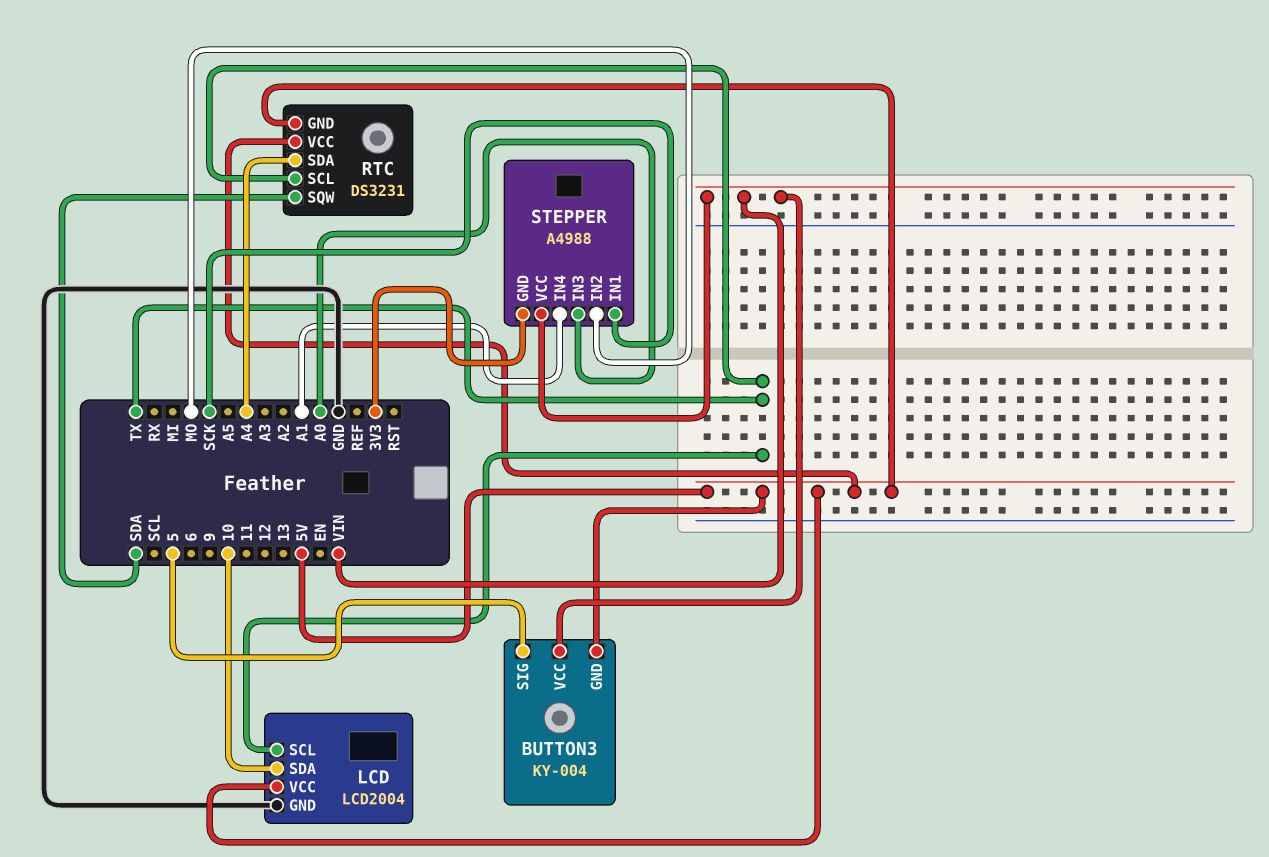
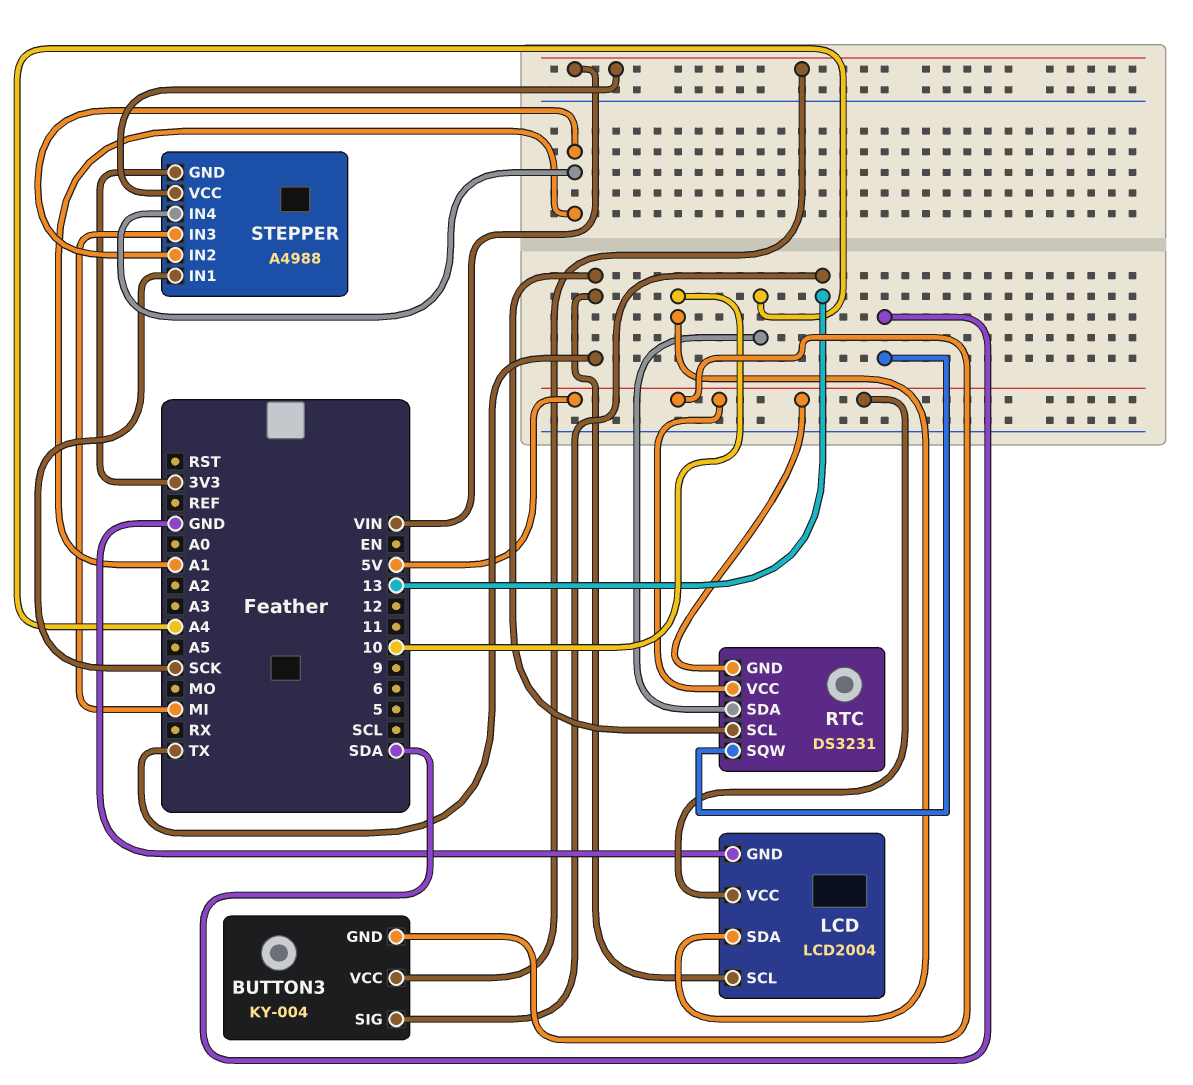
BUTTON3 pin SIG: 5 -> 13
STEPPER pin IN2: MO -> A1
STEPPER pin IN3: A0 -> MI

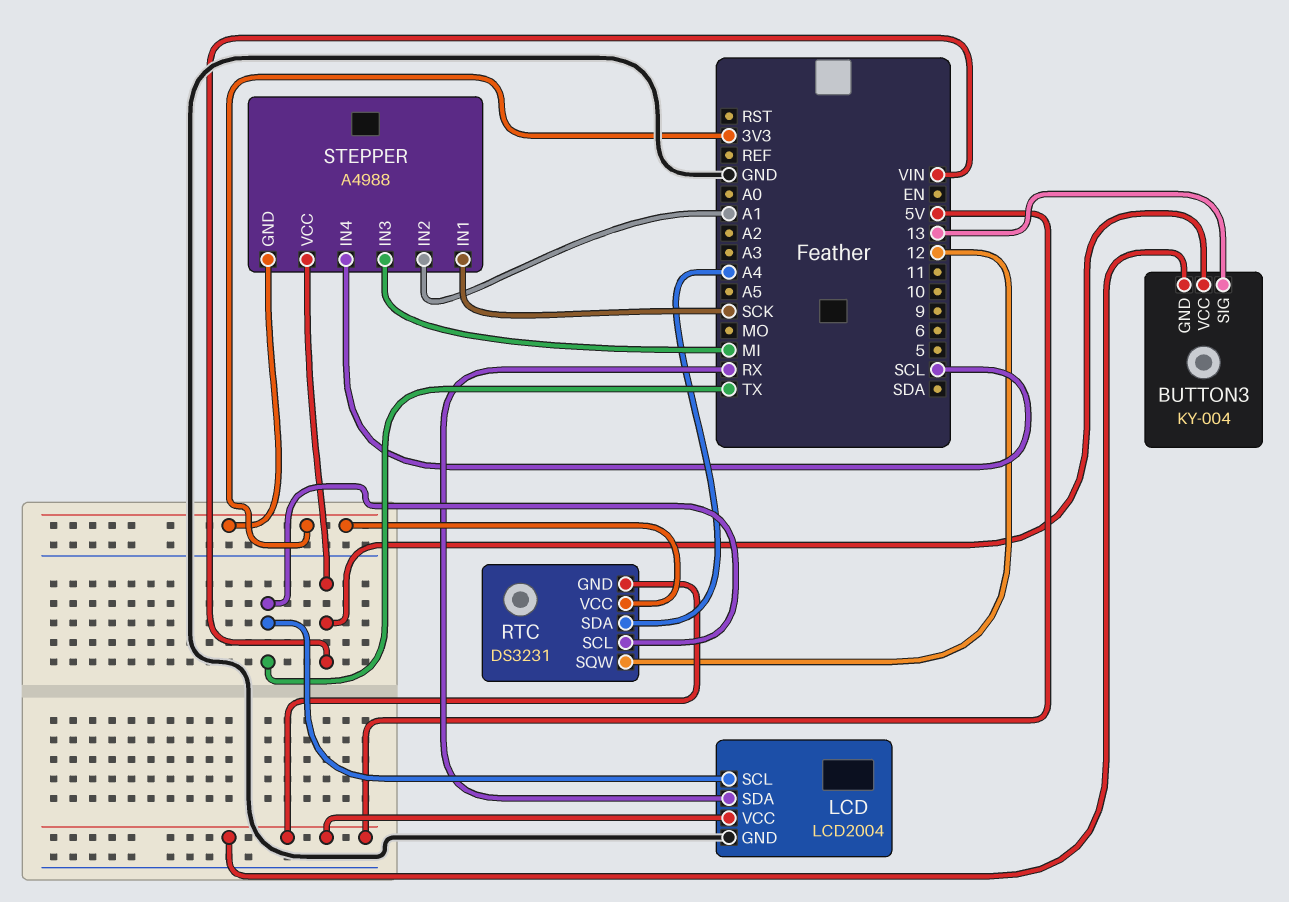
LCD pin SDA: 10 -> RX
RTC pin SQW: SDA -> 12
RTC pin VCC: 5V -> 3V3
STEPPER pin IN4: A1 -> SCL

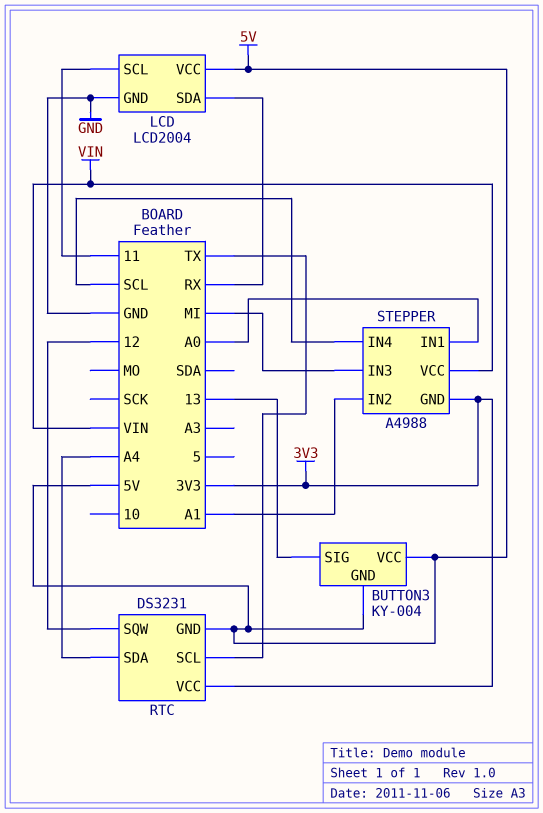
BUTTON3 pin VCC: VIN -> 5V
LCD pin SCL: TX -> 11
STEPPER pin IN1: SCK -> A0

